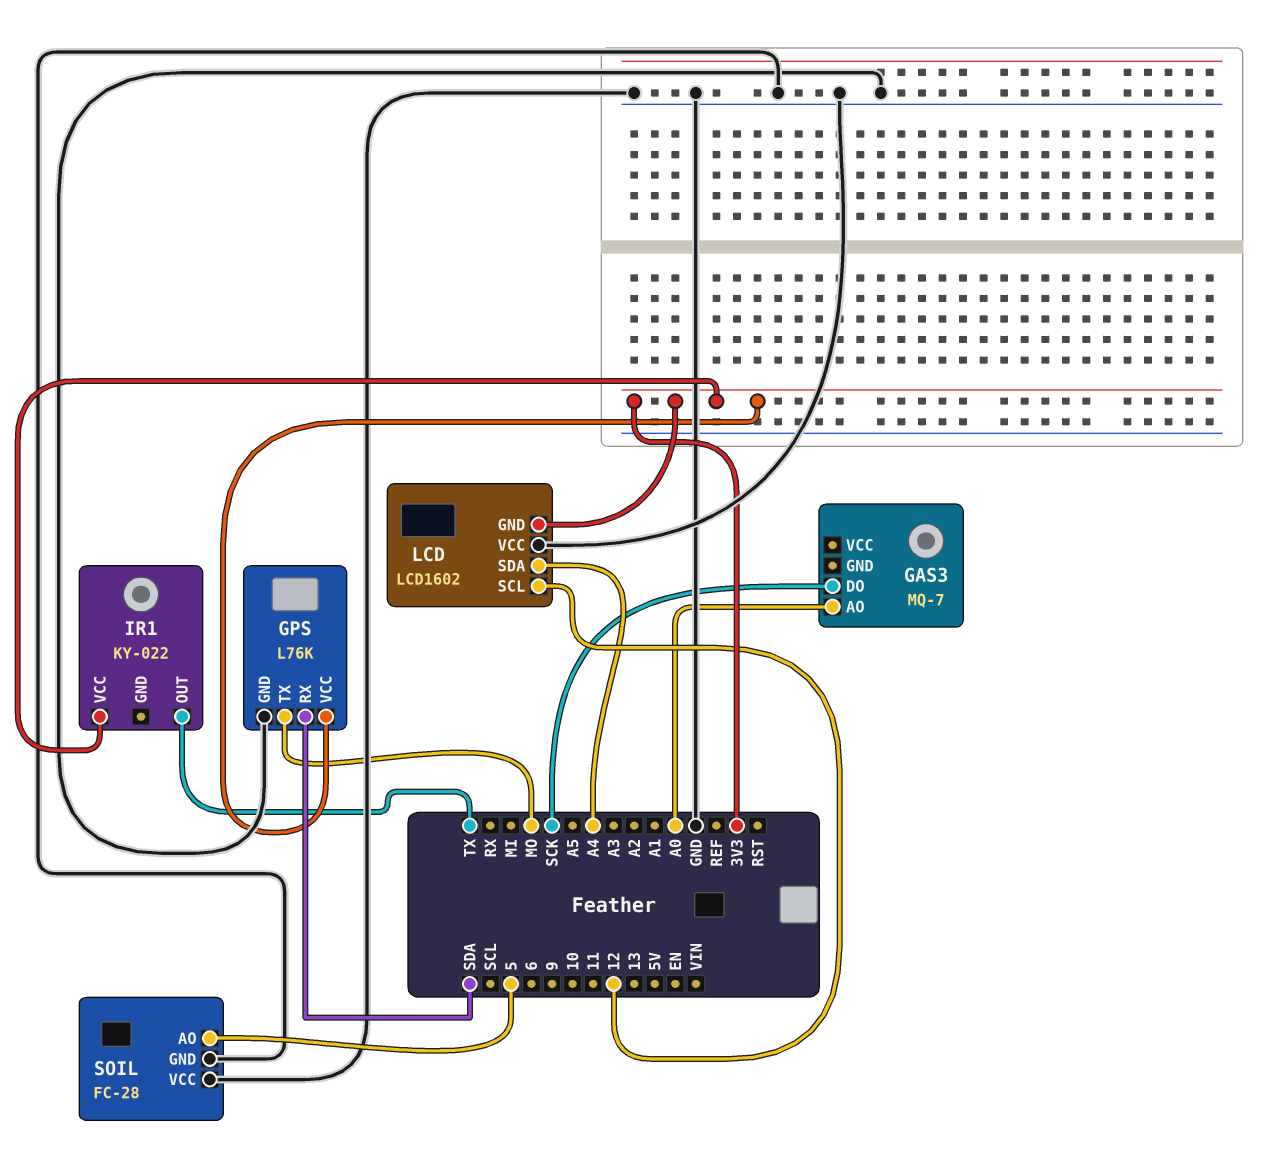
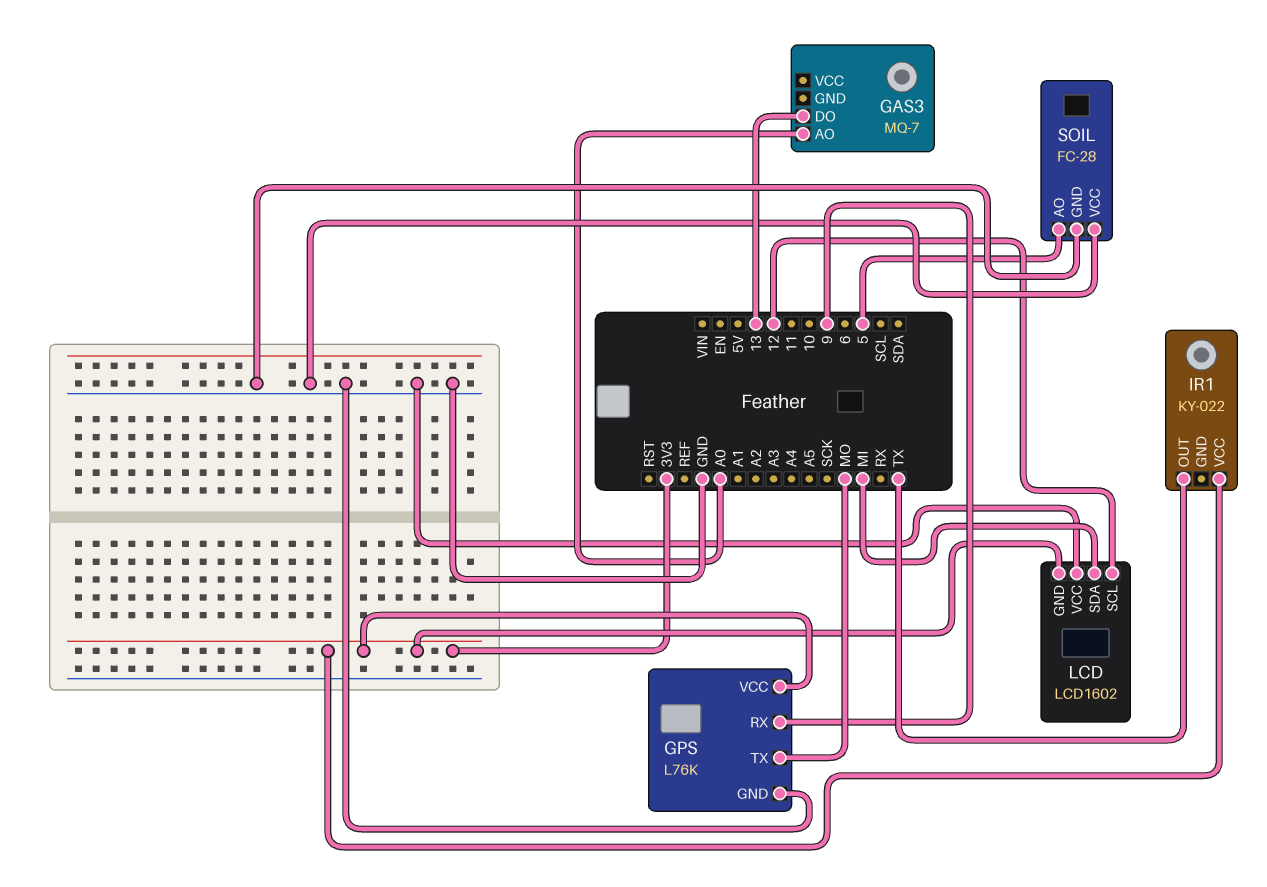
GAS3 pin DO: SCK -> 13
GPS pin RX: SDA -> 9
LCD pin SDA: A4 -> MI

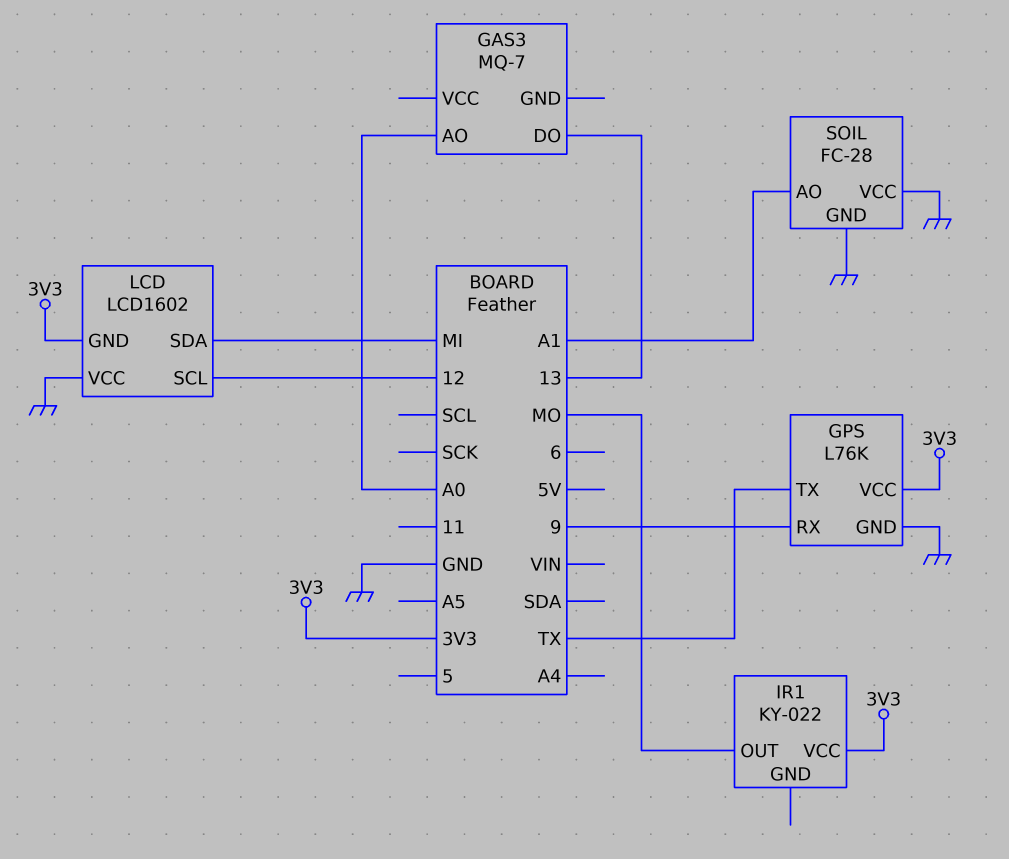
GPS pin TX: MO -> TX
IR1 pin OUT: TX -> MO
SOIL pin AO: 5 -> A1

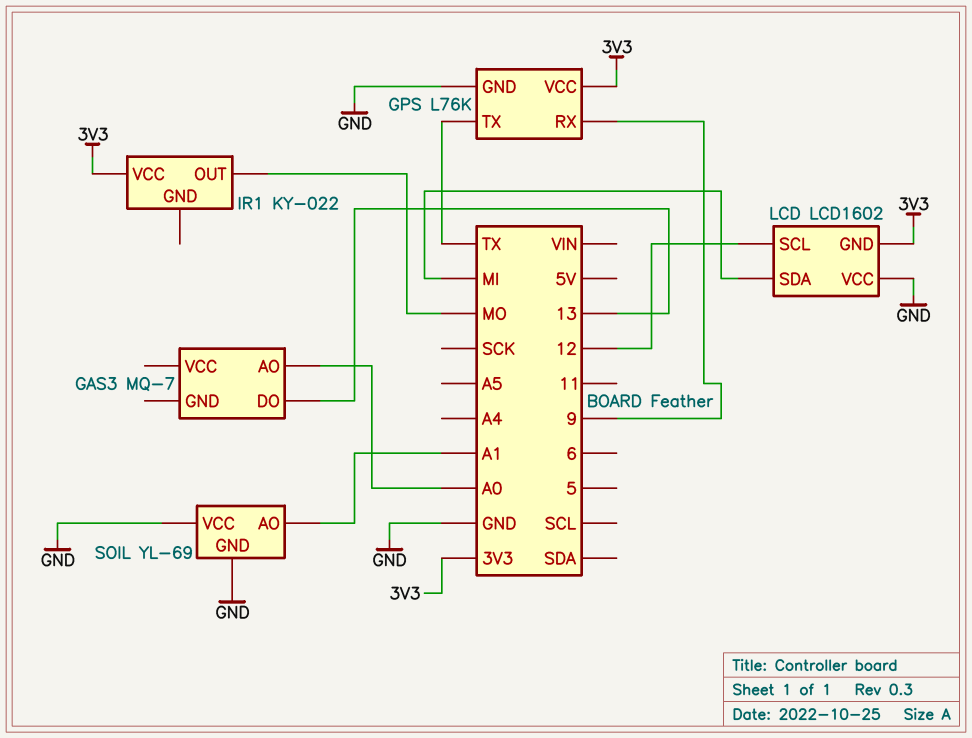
SOIL: FC-28 -> YL-69

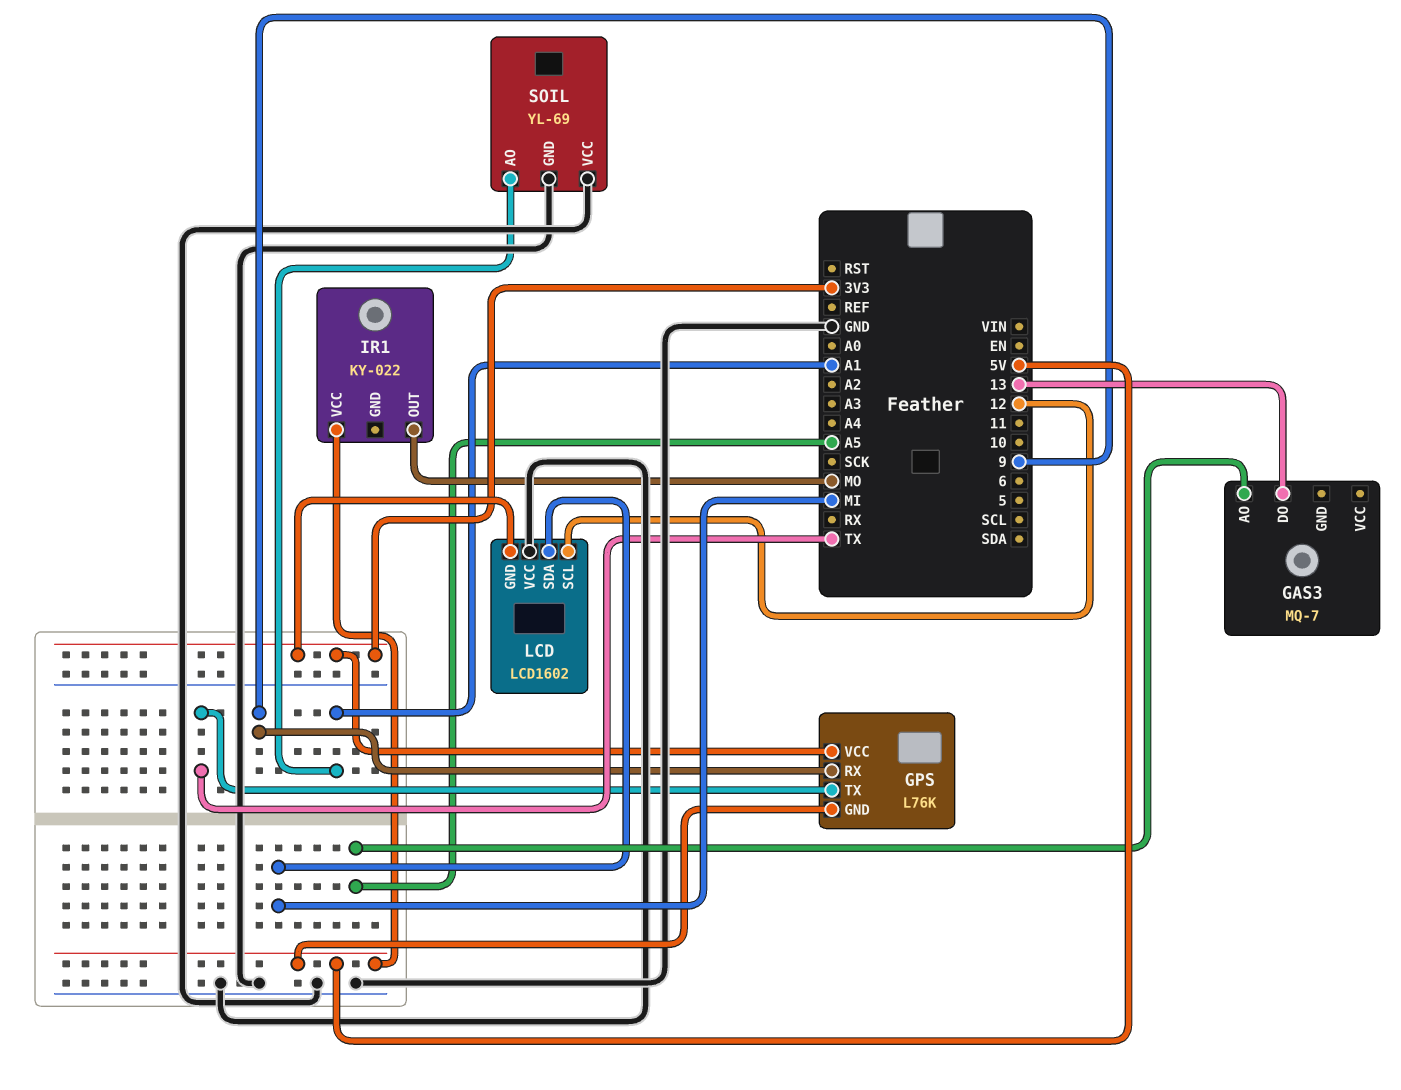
GAS3 pin AO: A0 -> A5
GPS pin GND: GND -> 5V
IR1 pin VCC: 3V3 -> 5V

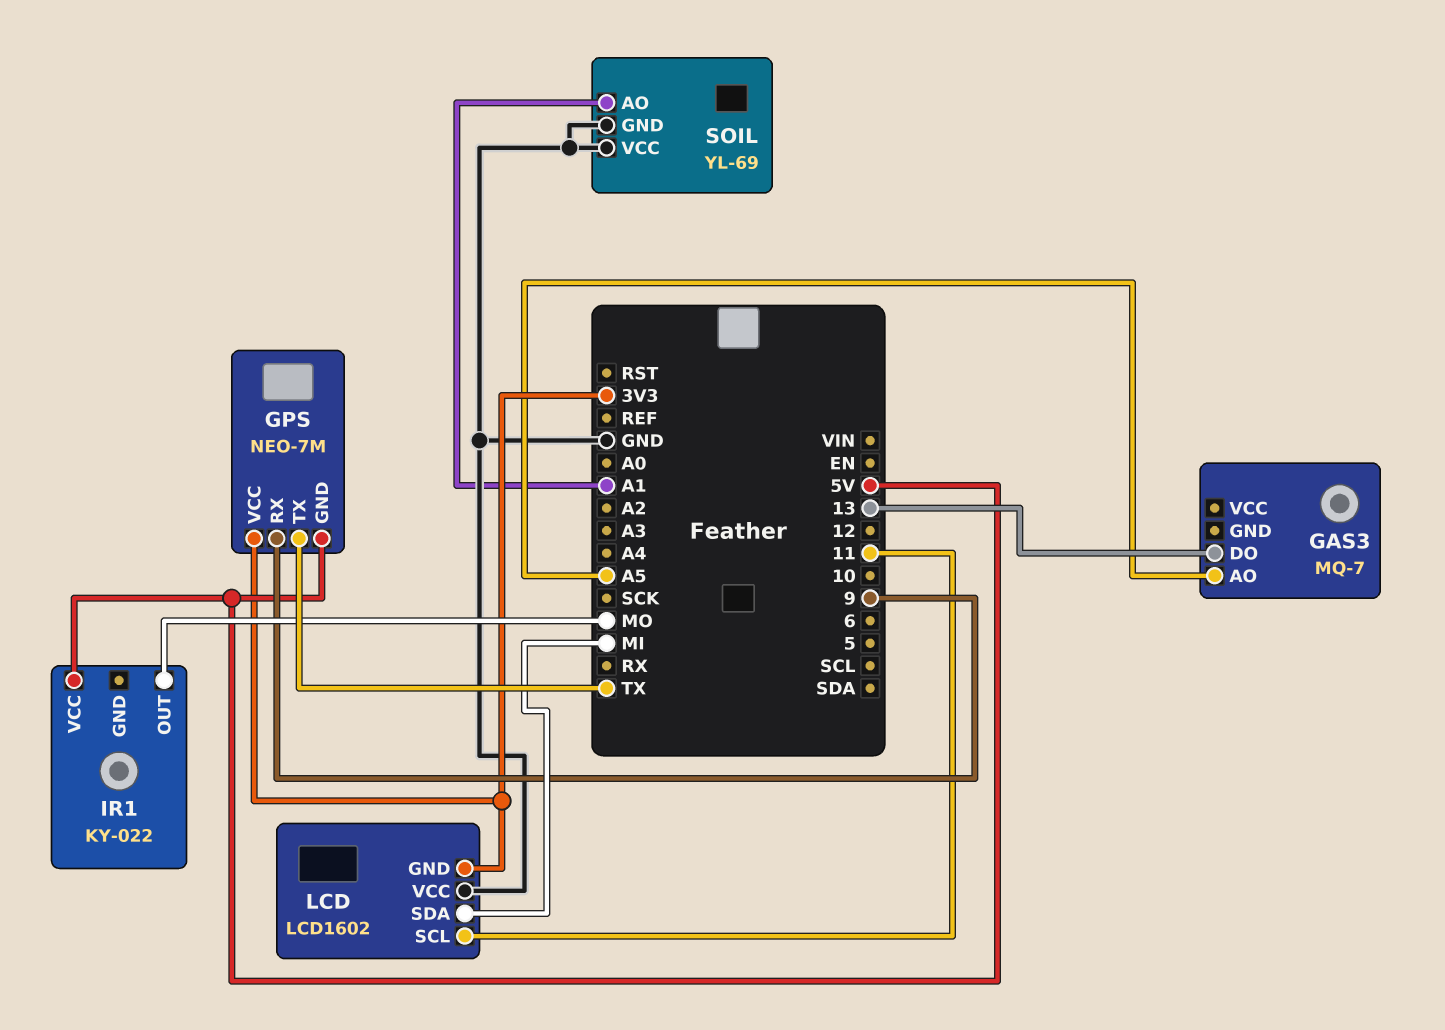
GPS: L76K -> NEO-7M
LCD pin SCL: 12 -> 11

